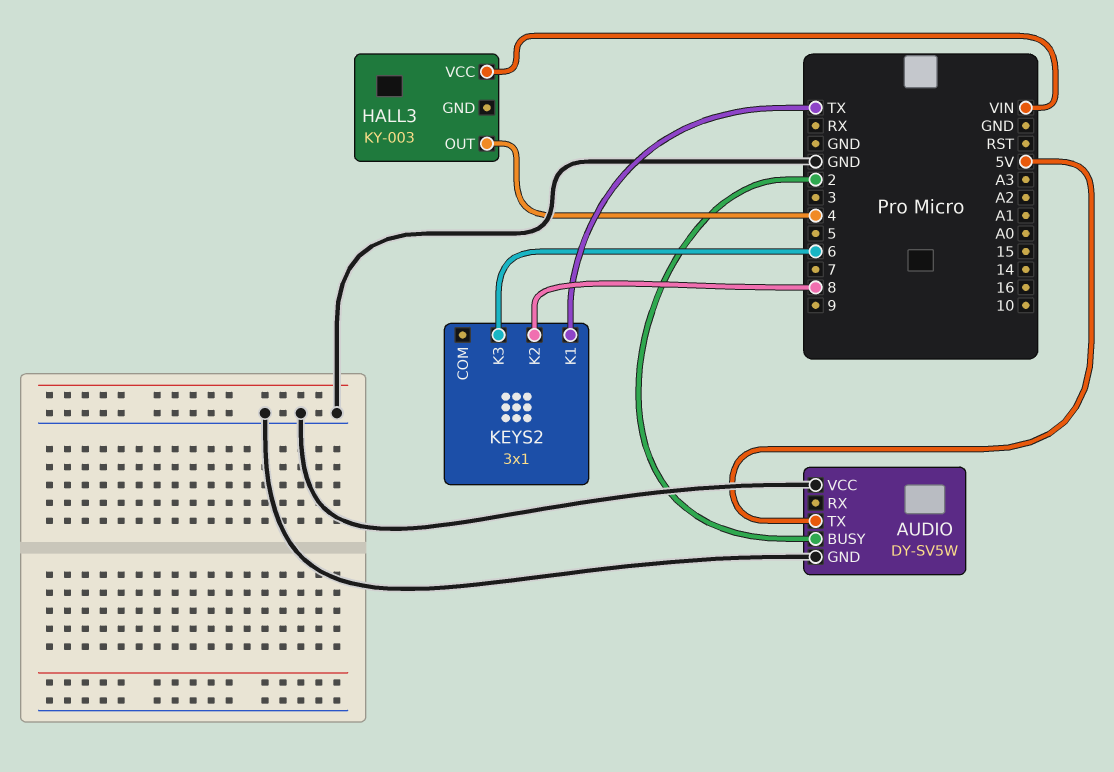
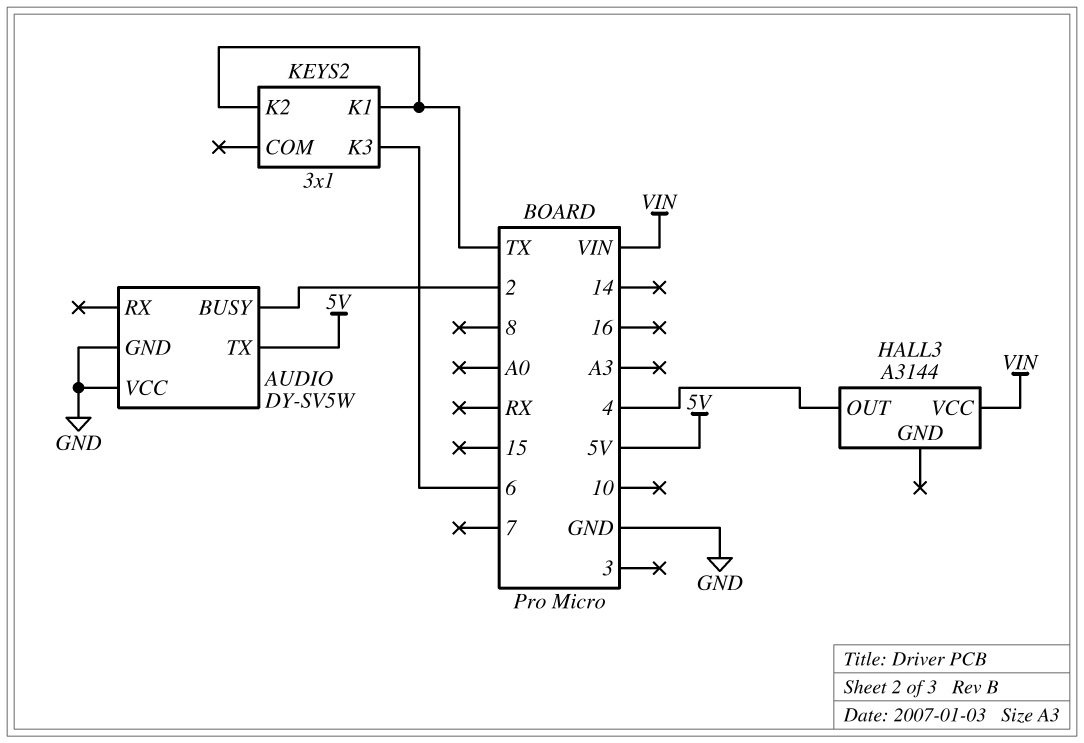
HALL3: KY-003 -> A3144
KEYS2 pin K2: 8 -> TX

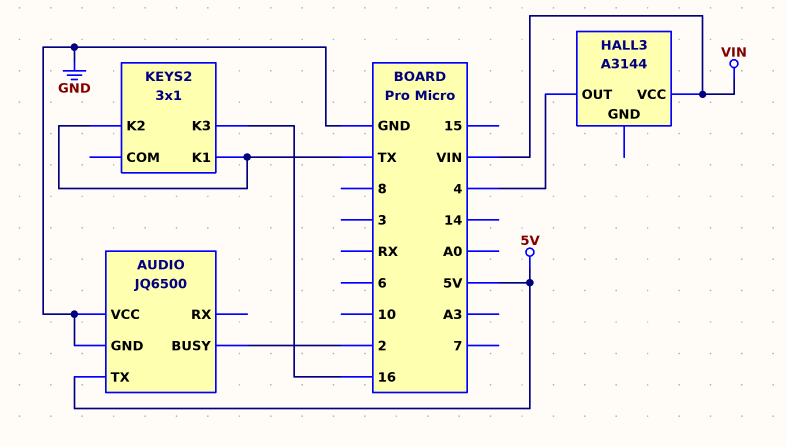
AUDIO: DY-SV5W -> JQ6500
KEYS2 pin K3: 6 -> 16

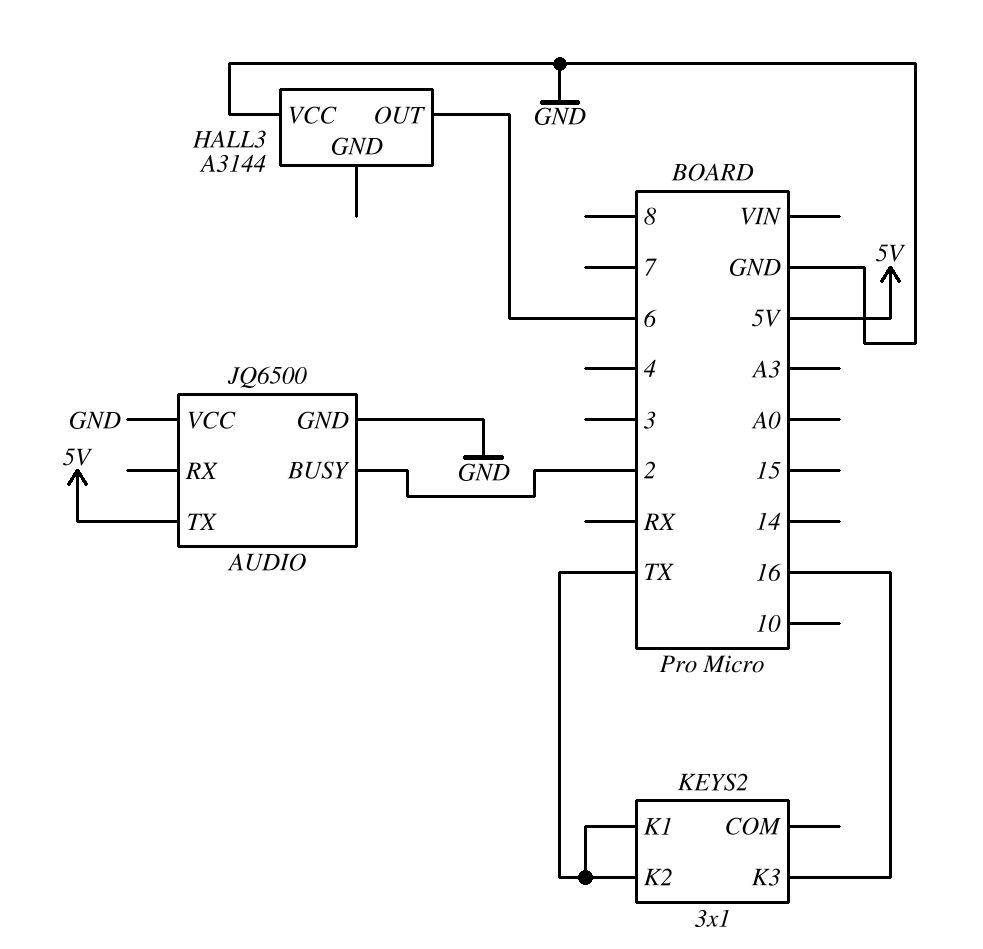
HALL3 pin OUT: 4 -> 6
HALL3 pin VCC: VIN -> GND

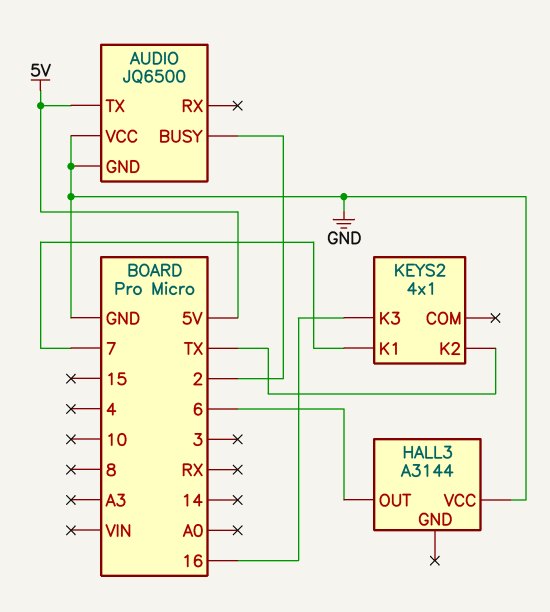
KEYS2: 3x1 -> 4x1
KEYS2 pin K1: TX -> 7

